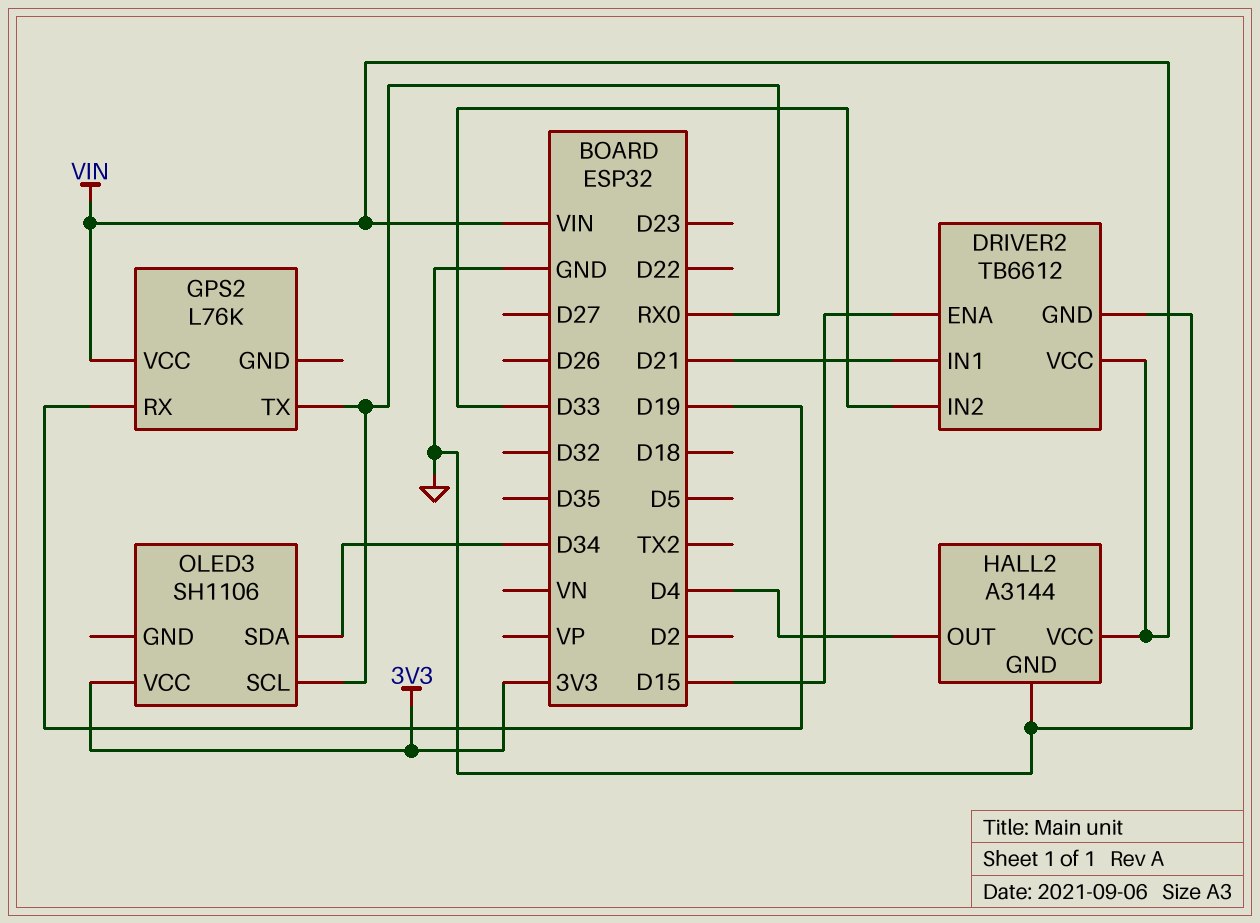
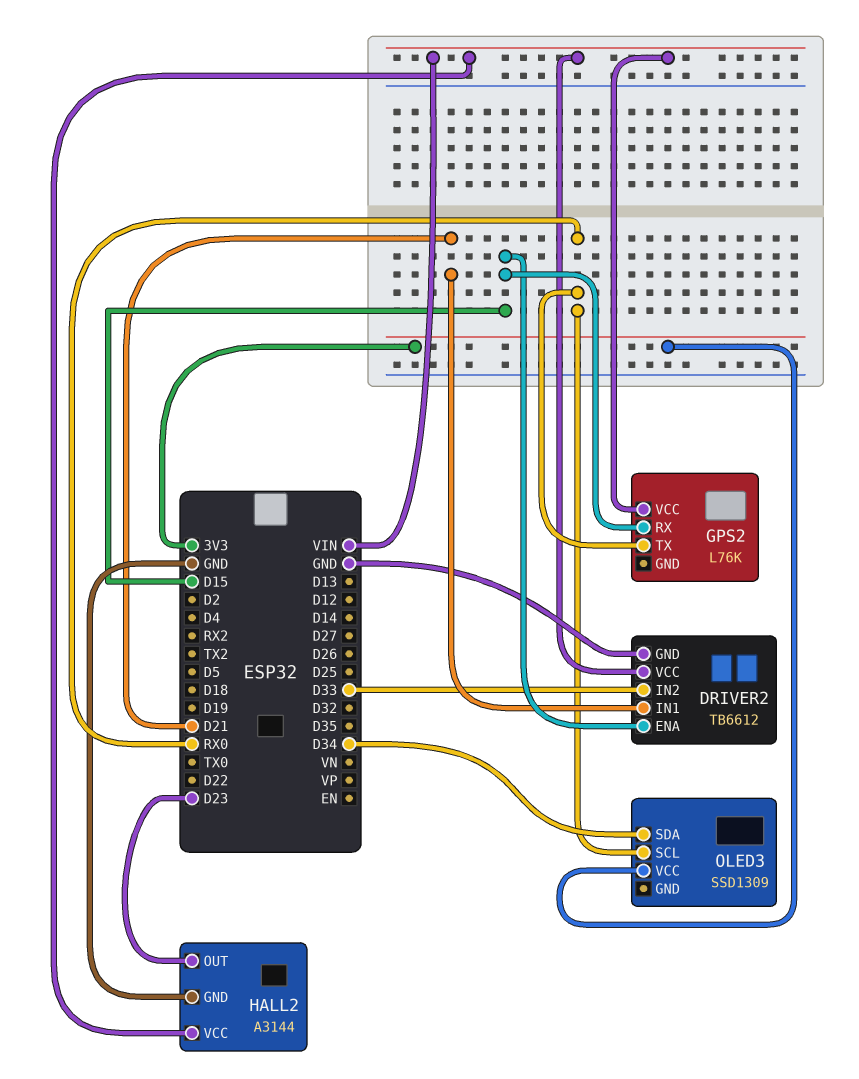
GPS2 pin RX: D19 -> D15
HALL2 pin OUT: D4 -> D23
OLED3: SH1106 -> SSD1309

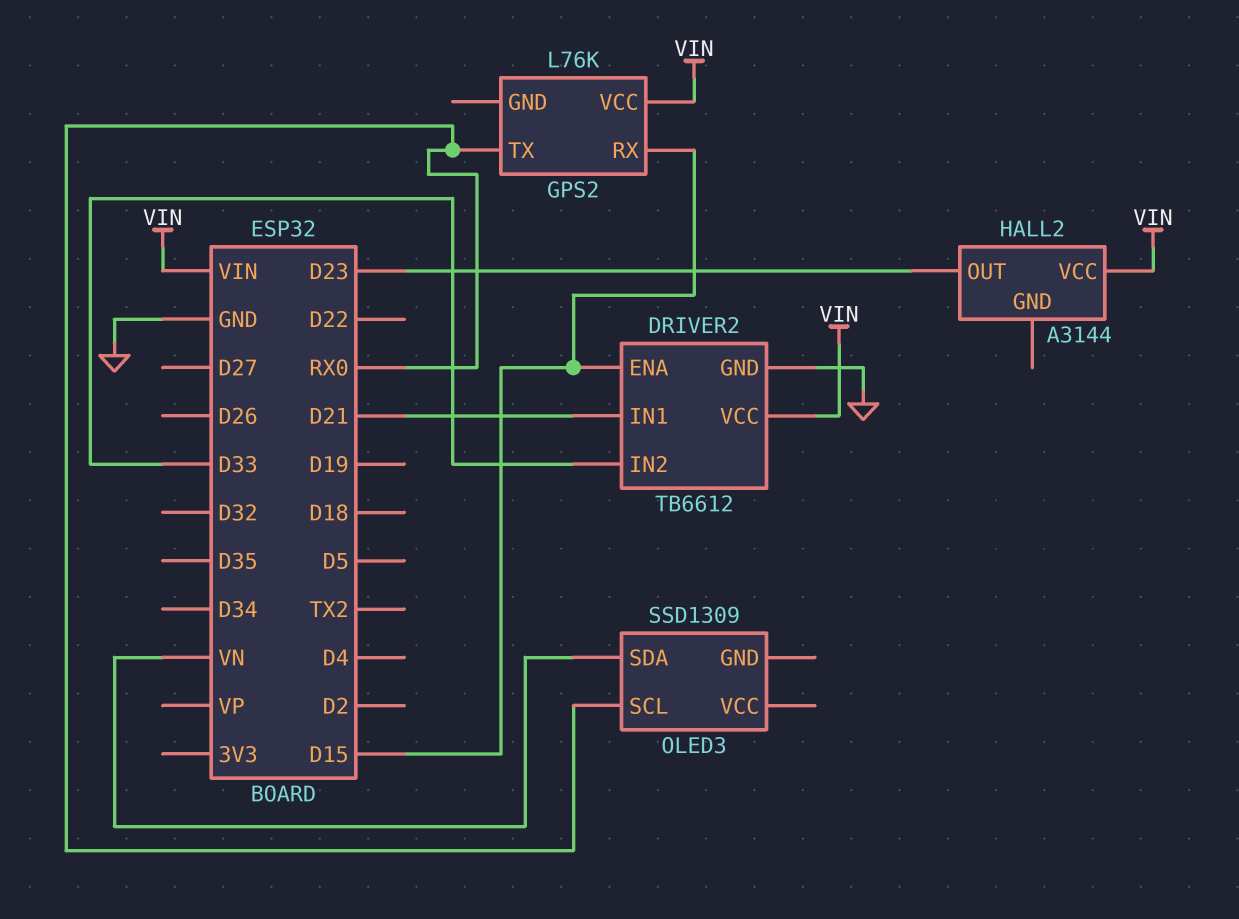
HALL2 pin GND: GND -> none
OLED3 pin SDA: D34 -> VN
OLED3 pin VCC: 3V3 -> none

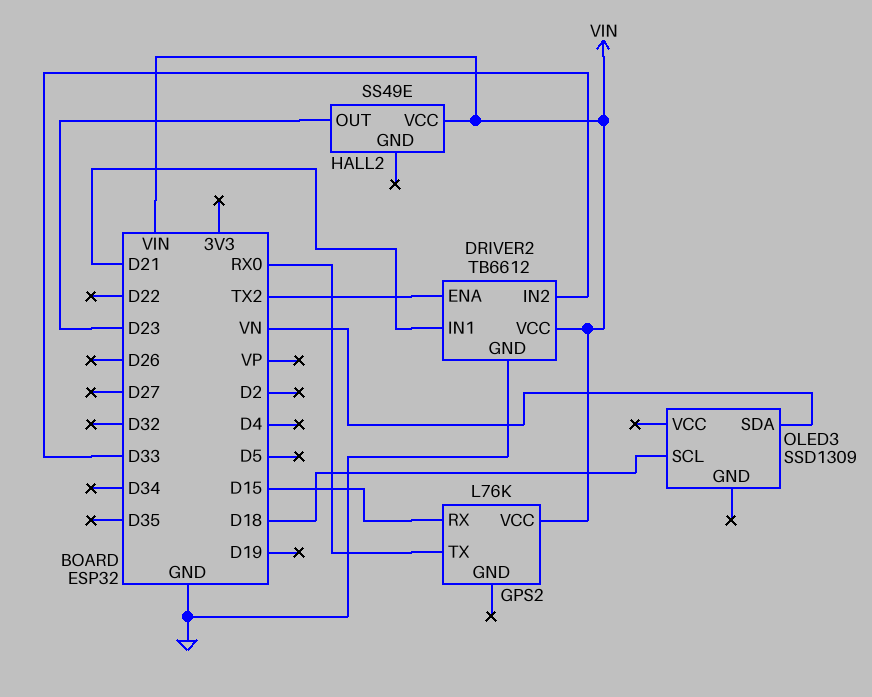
DRIVER2 pin ENA: D15 -> TX2
HALL2: A3144 -> SS49E
OLED3 pin SCL: RX0 -> D18

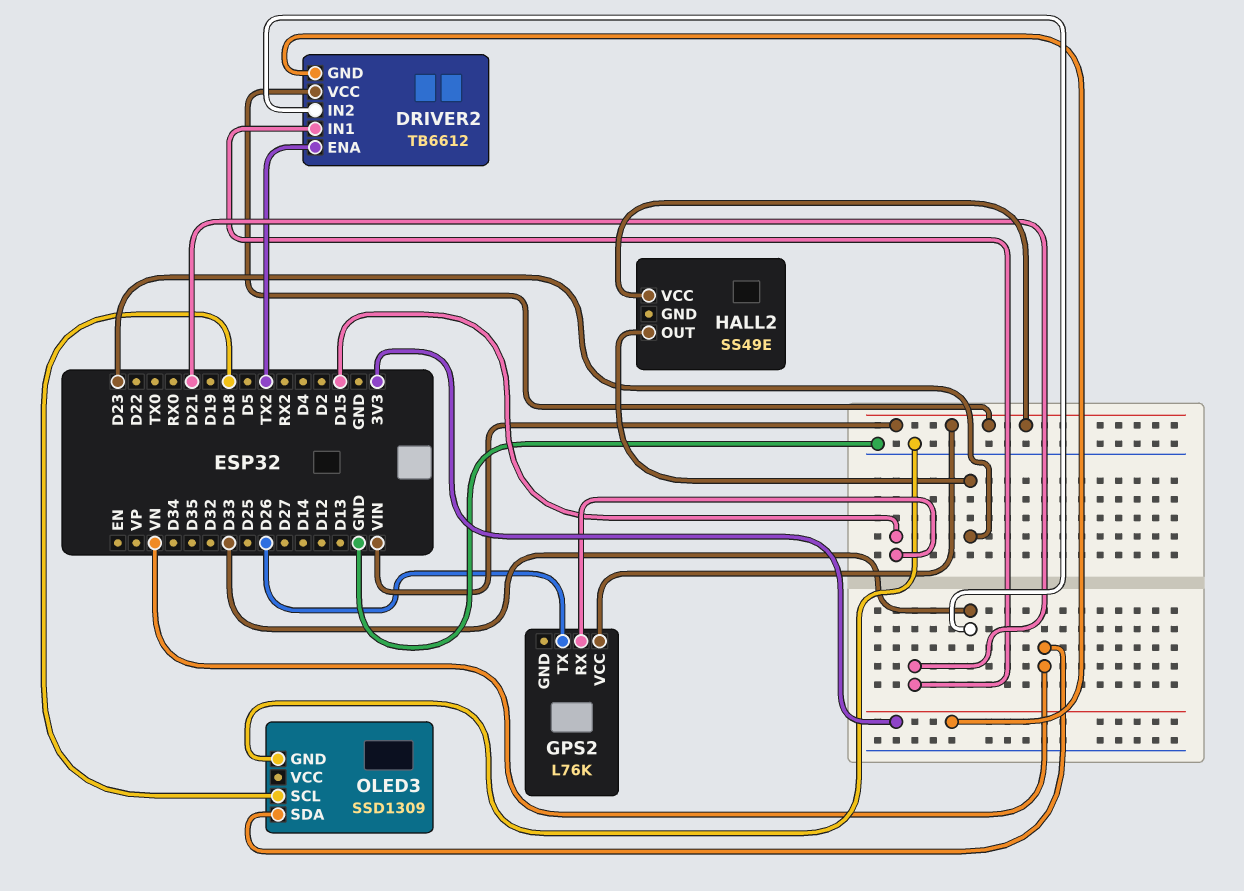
DRIVER2 pin GND: GND -> 3V3
GPS2 pin TX: RX0 -> D26
OLED3 pin GND: none -> GND

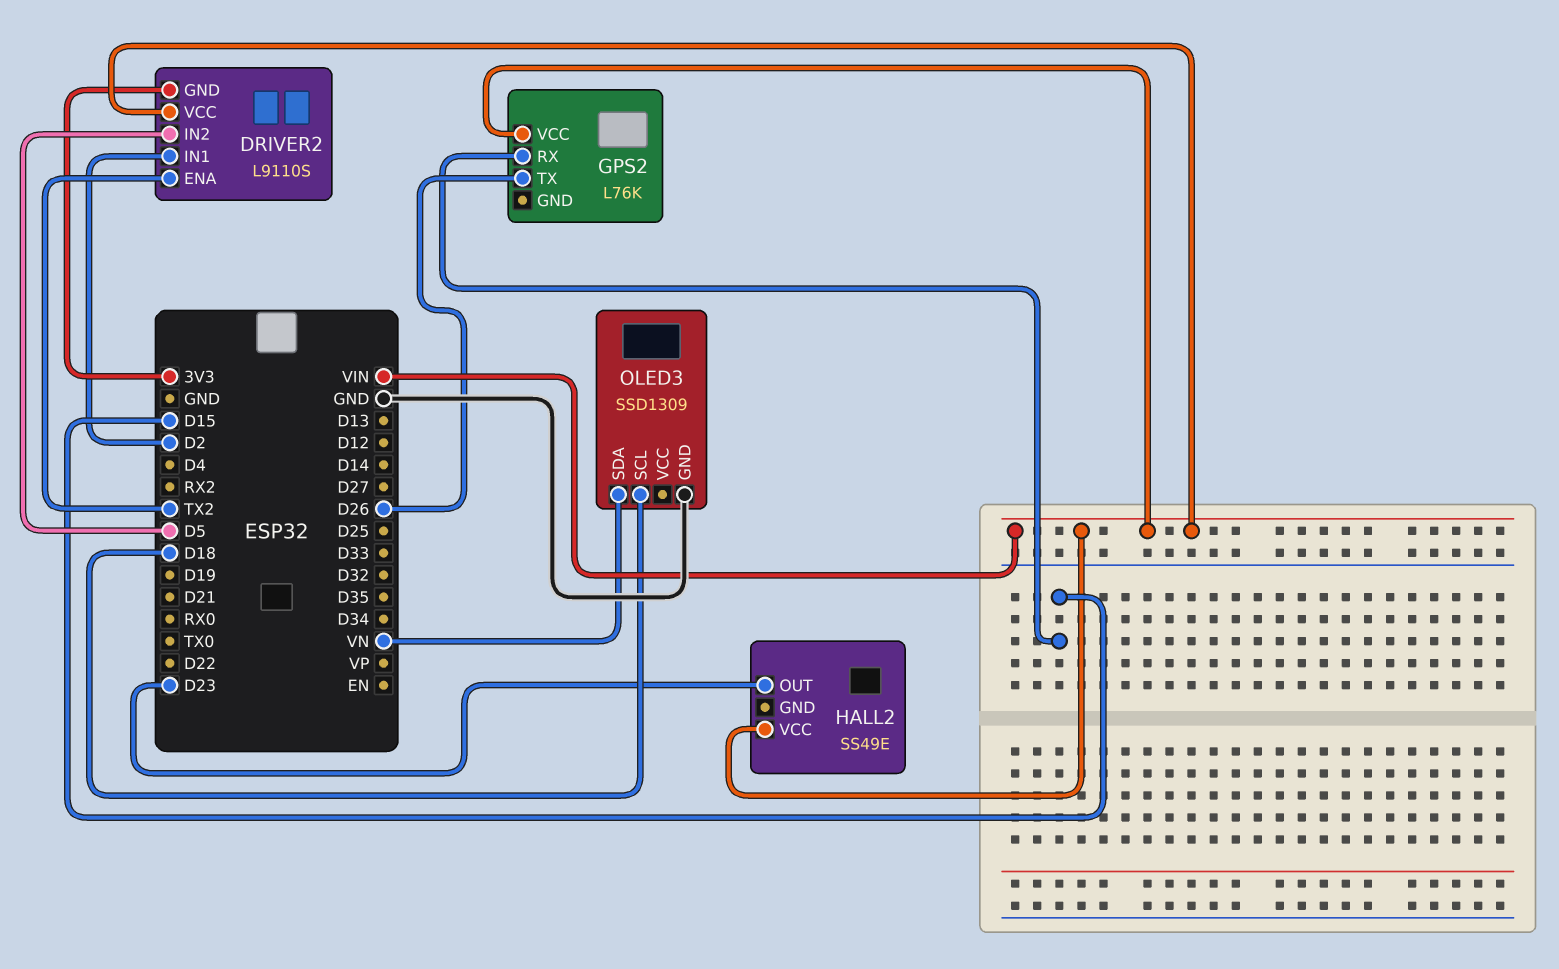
DRIVER2: TB6612 -> L9110S
DRIVER2 pin IN1: D21 -> D2
DRIVER2 pin IN2: D33 -> D5

